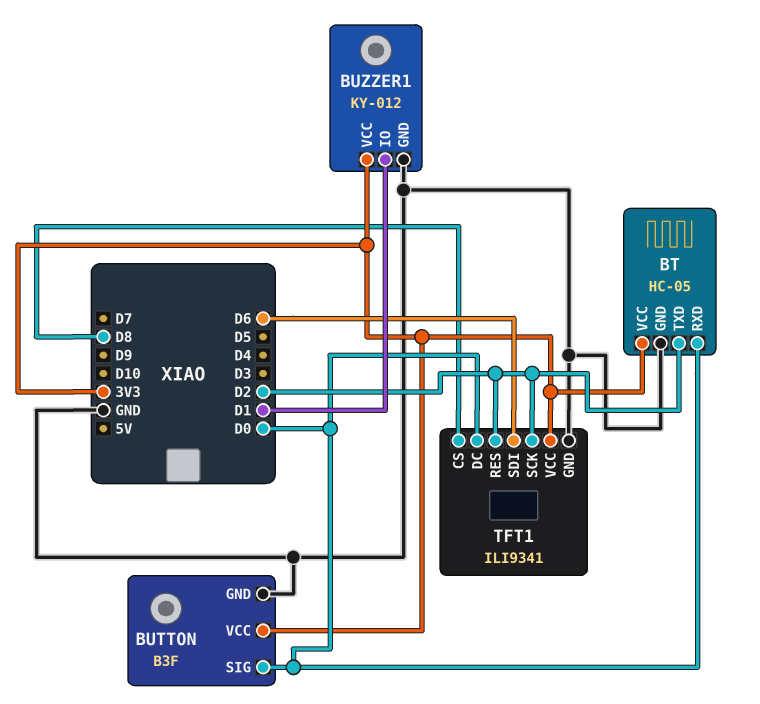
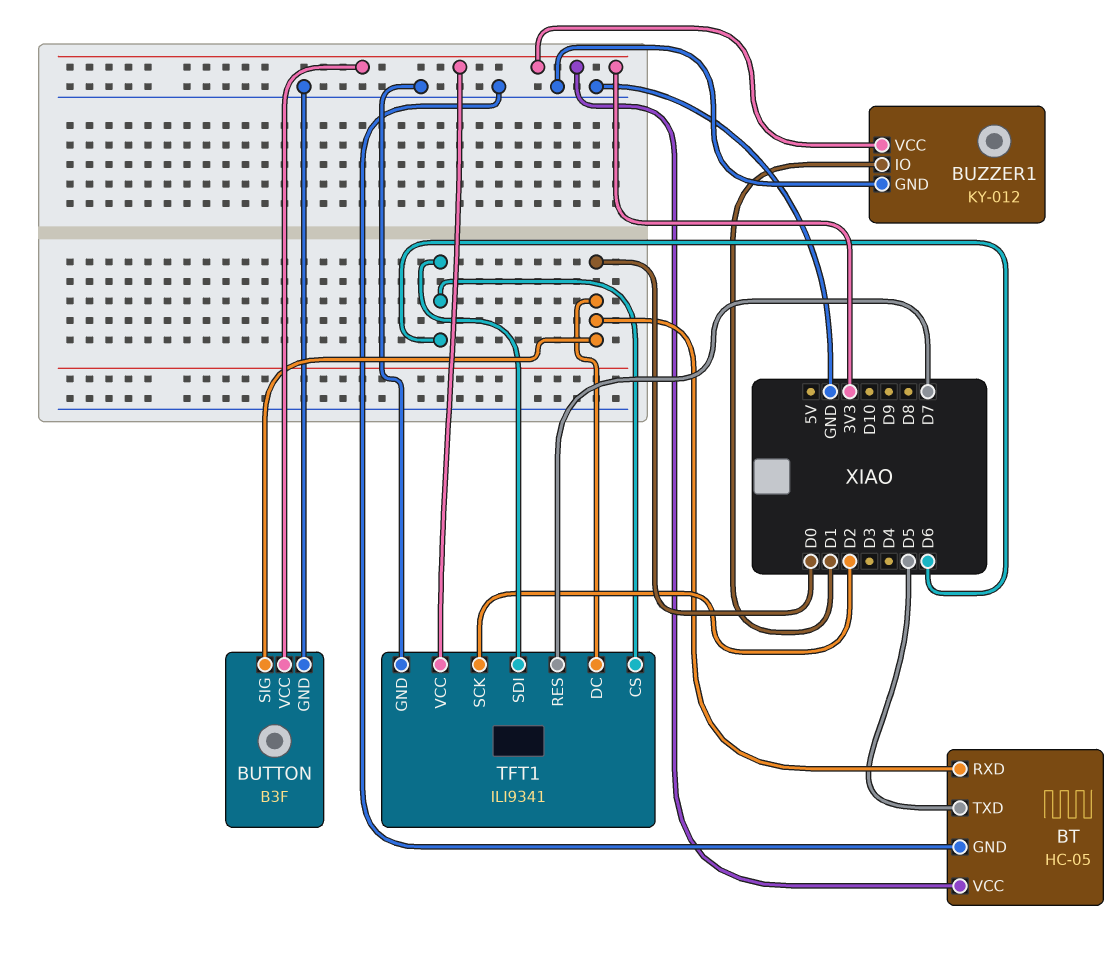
BT pin TXD: D2 -> D5
TFT1 pin CS: D8 -> D6
TFT1 pin RES: D2 -> D7

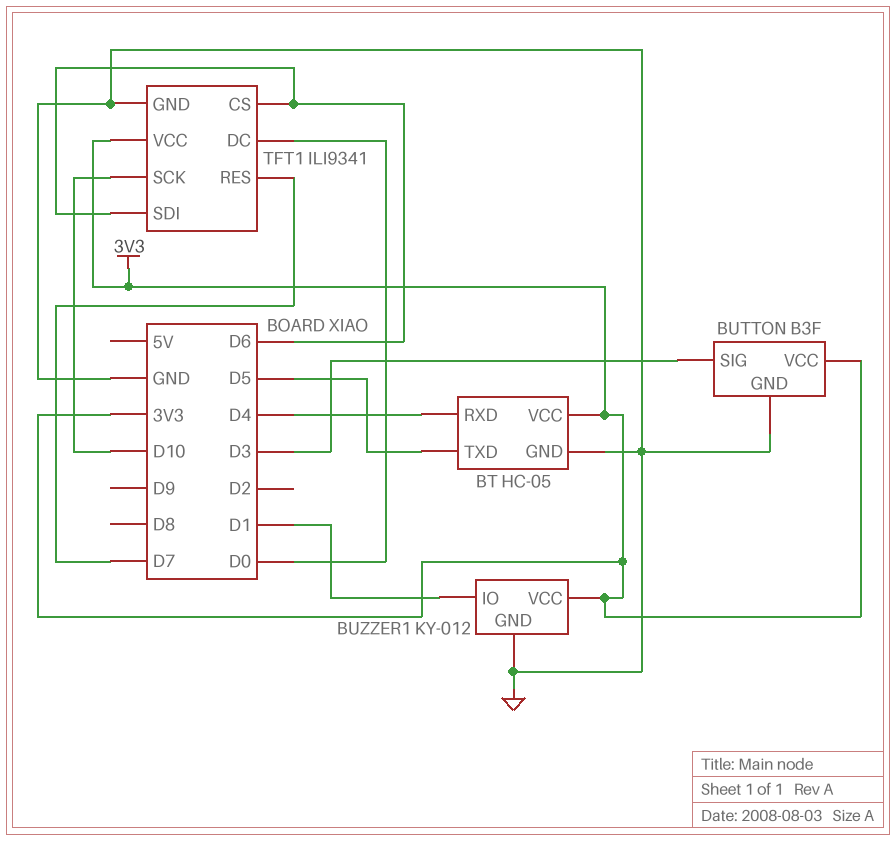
BT pin RXD: D0 -> D4
BUTTON pin SIG: D0 -> D3
TFT1 pin SCK: D2 -> D10

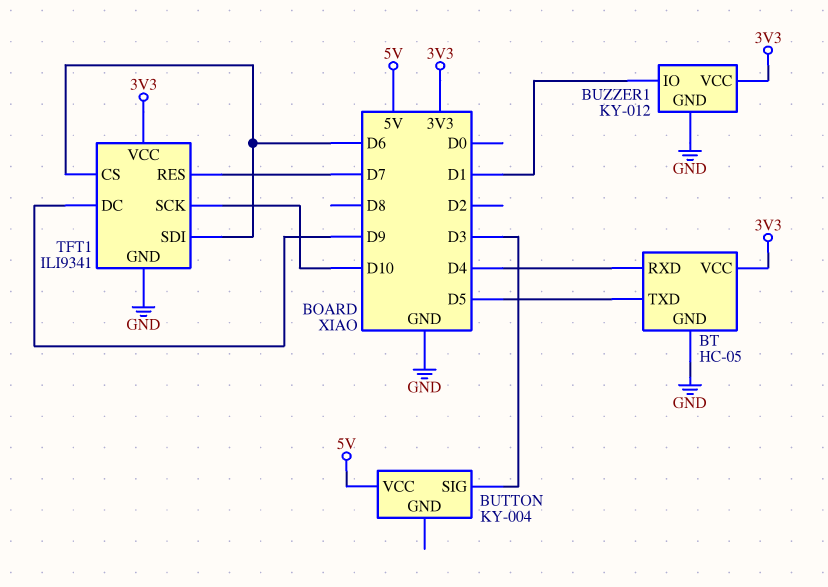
BUTTON: B3F -> KY-004
BUTTON pin GND: GND -> none
BUTTON pin VCC: 3V3 -> 5V
TFT1 pin DC: D0 -> D9

